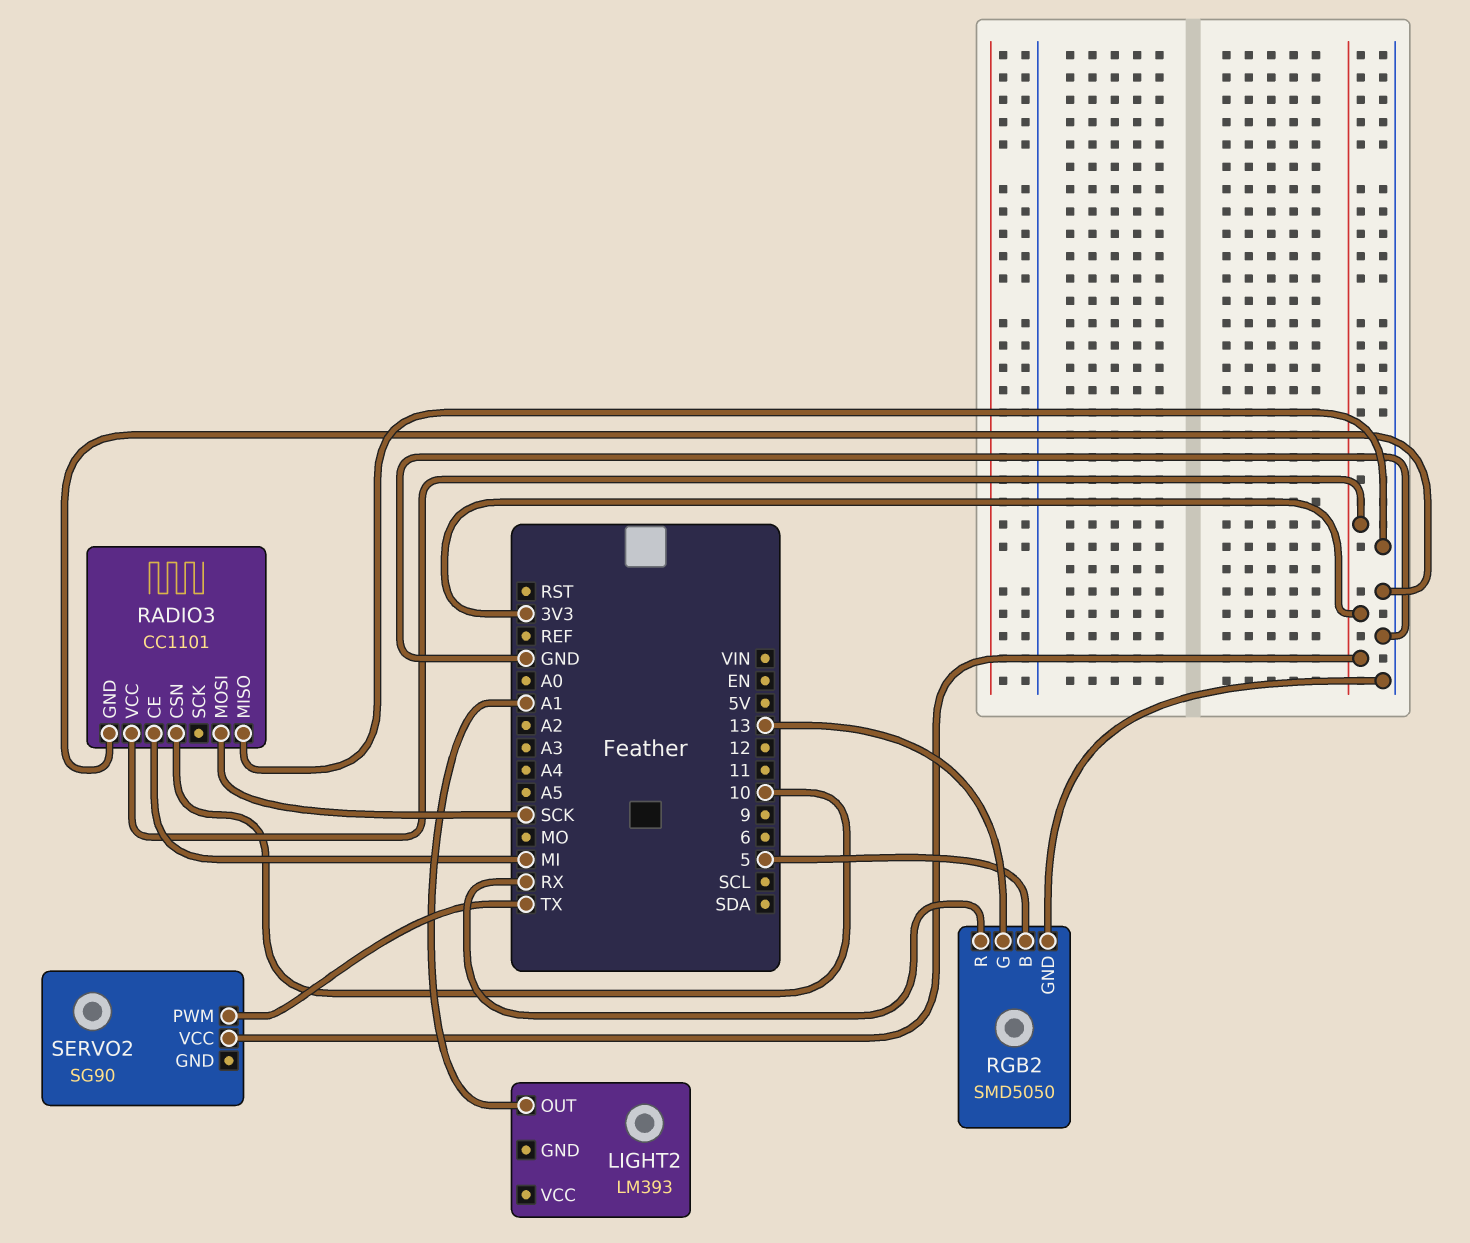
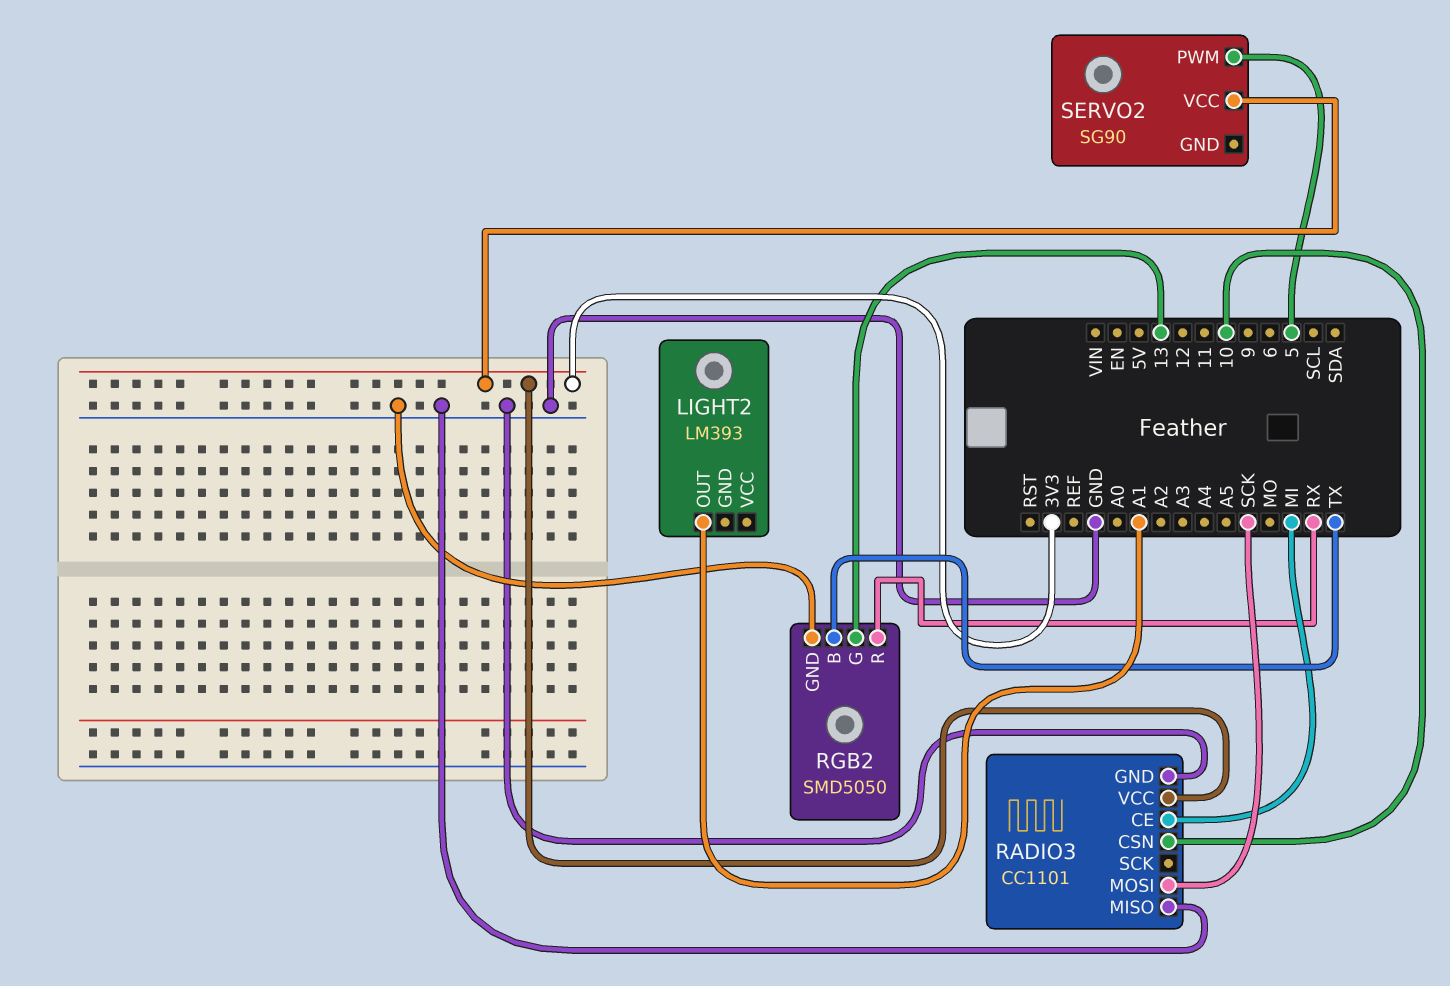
RGB2 pin B: 5 -> TX
SERVO2 pin PWM: TX -> 5

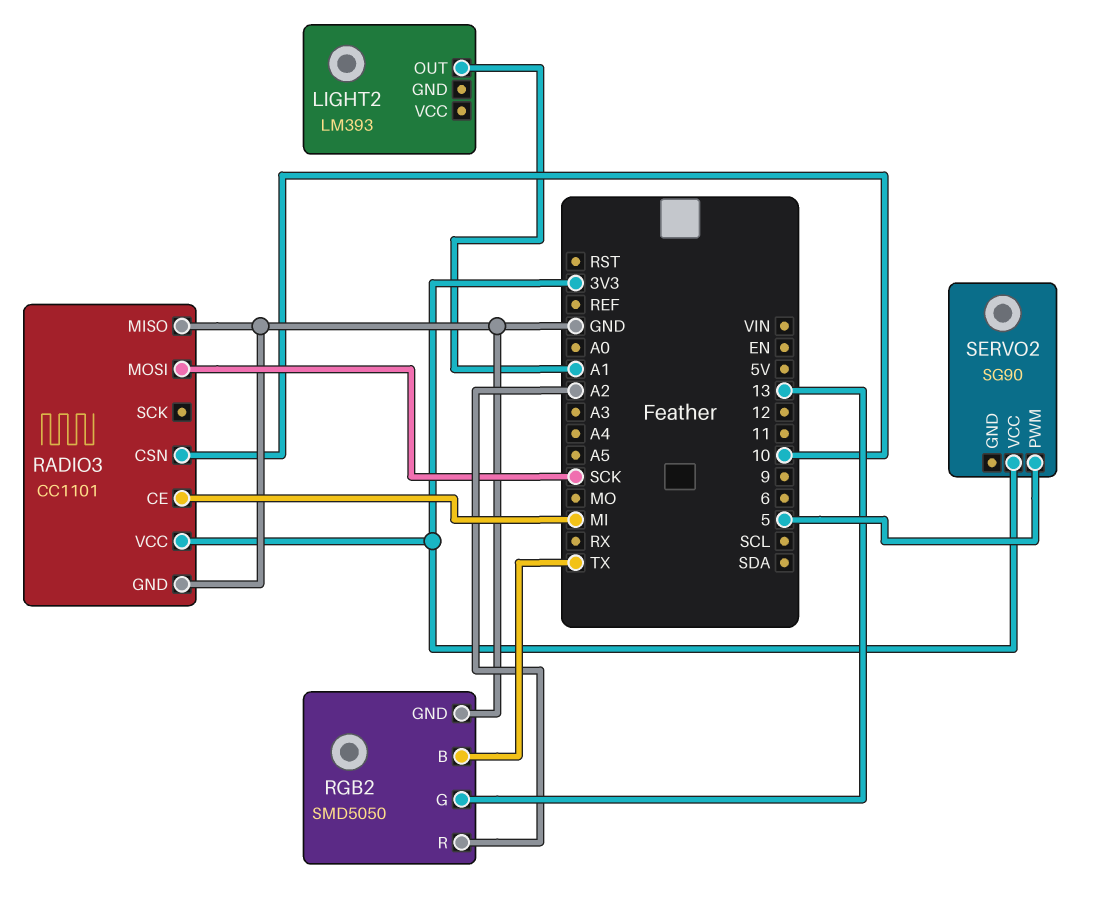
RGB2 pin R: RX -> A2

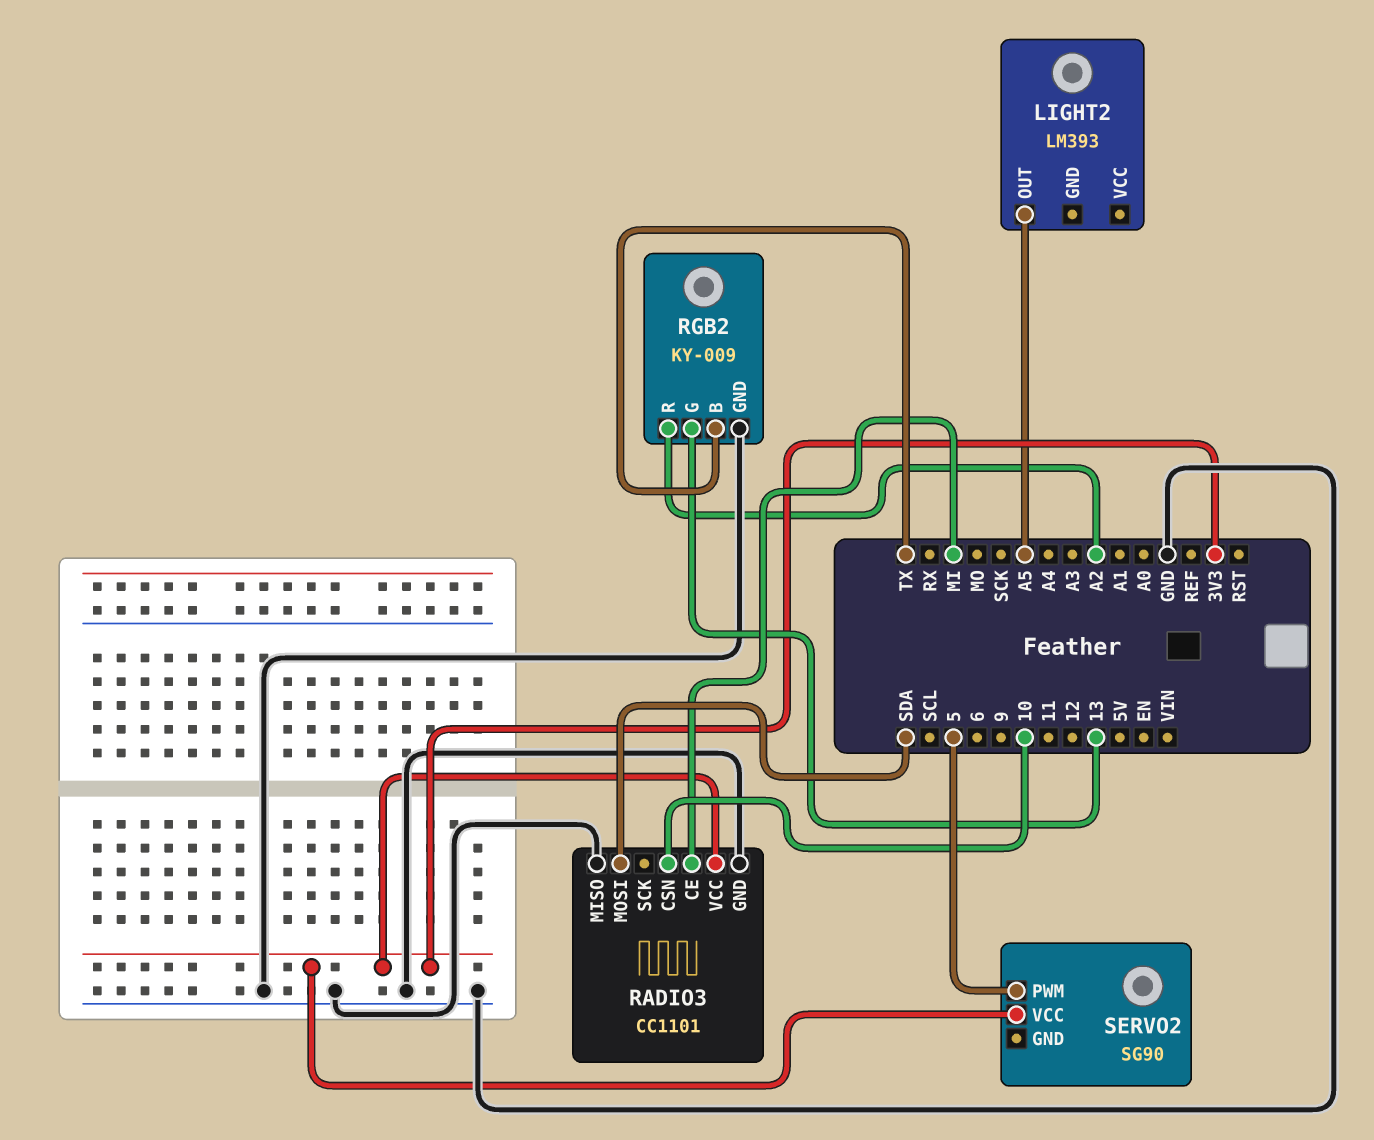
LIGHT2 pin OUT: A1 -> A5
RADIO3 pin MOSI: SCK -> SDA
RGB2: SMD5050 -> KY-009

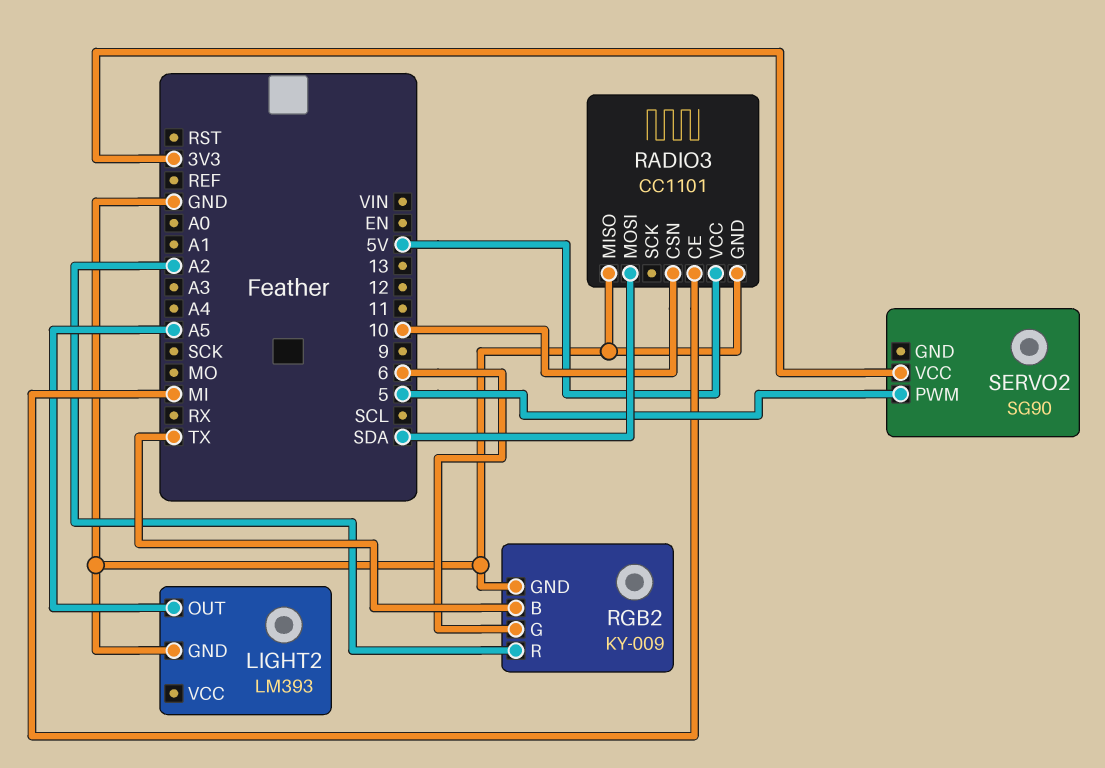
LIGHT2 pin GND: none -> GND
RADIO3 pin VCC: 3V3 -> 5V
RGB2 pin G: 13 -> 6

